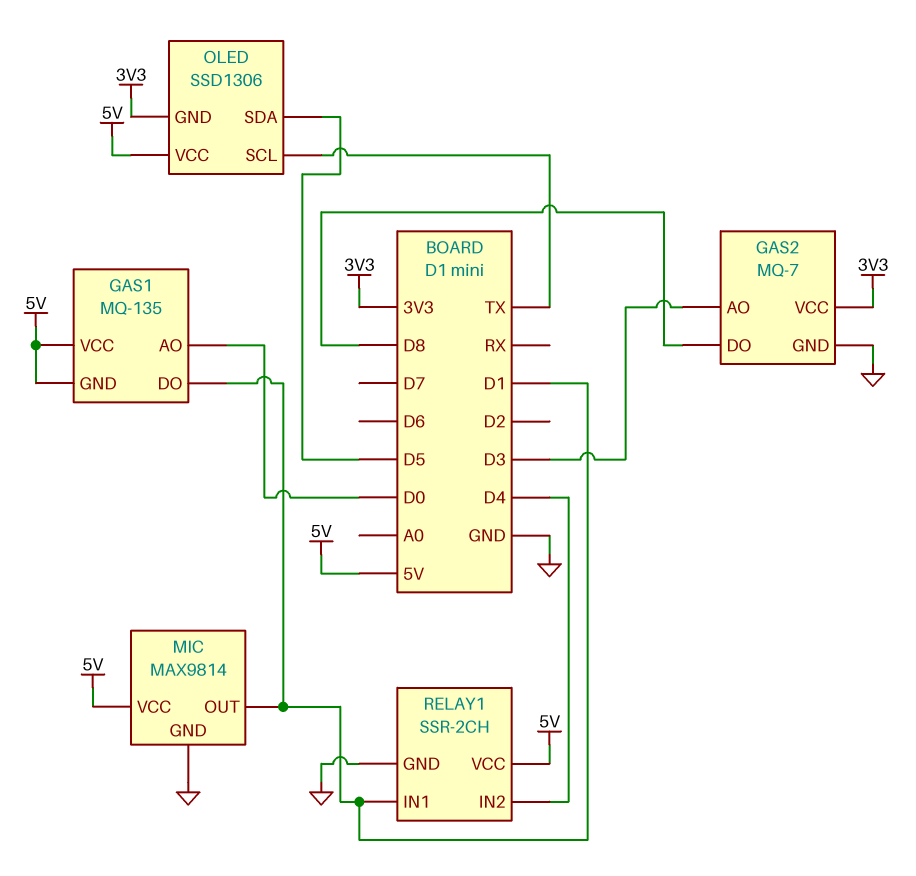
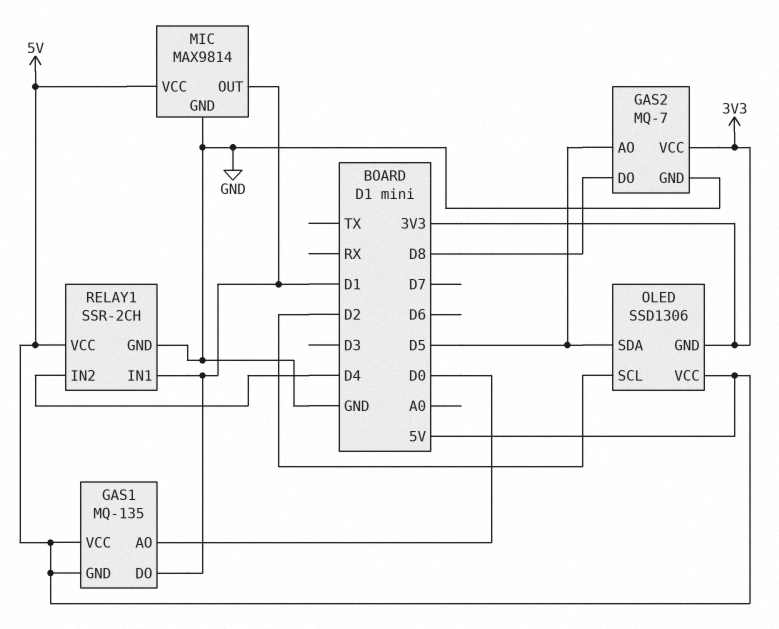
GAS2 pin AO: D3 -> D5
OLED pin SCL: TX -> D2

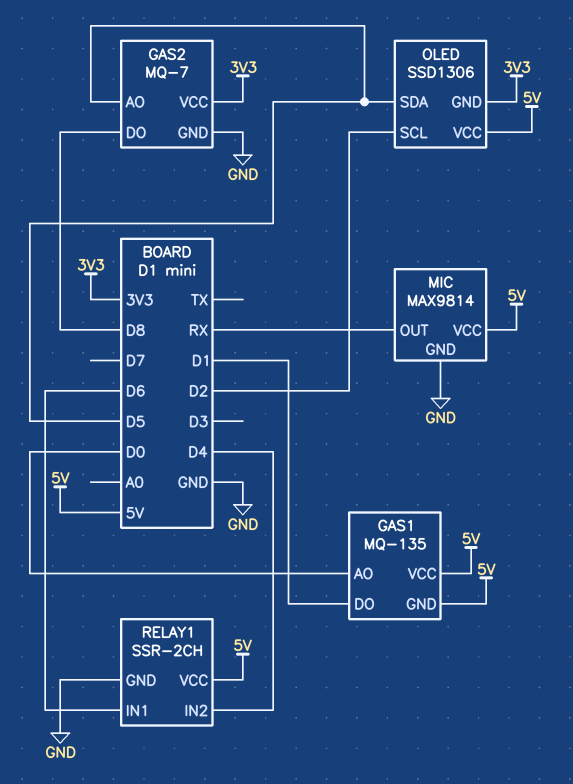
MIC pin OUT: D1 -> RX
RELAY1 pin IN1: D1 -> D6

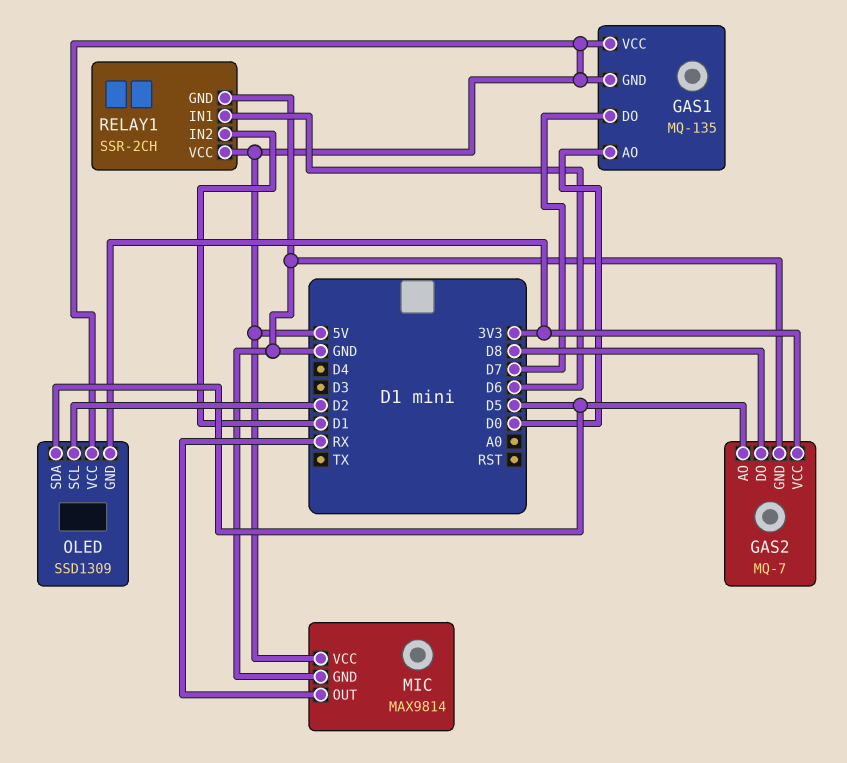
GAS1 pin DO: D1 -> D7
OLED: SSD1306 -> SSD1309
RELAY1 pin IN2: D4 -> D1

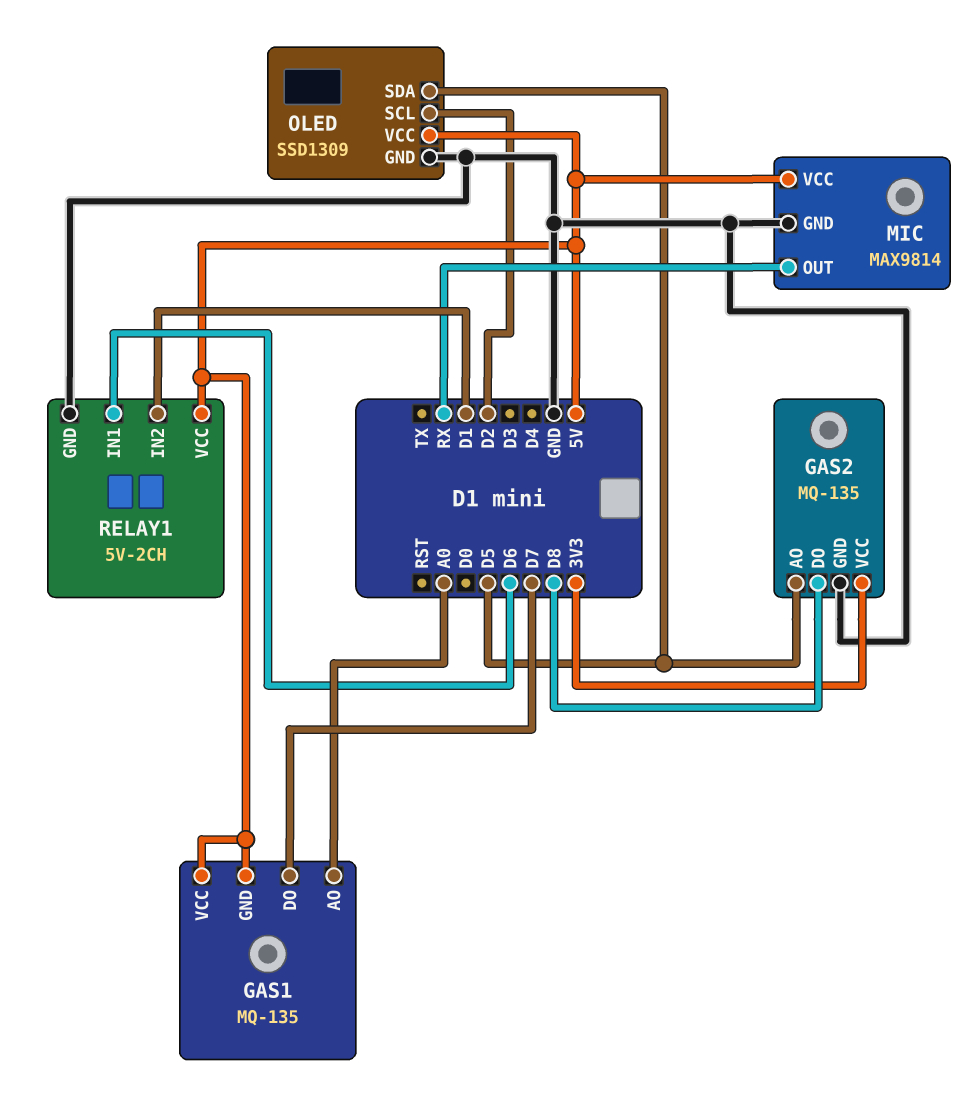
GAS1 pin AO: D0 -> A0
GAS2: MQ-7 -> MQ-135
OLED pin GND: 3V3 -> GND
RELAY1: SSR-2CH -> 5V-2CH

